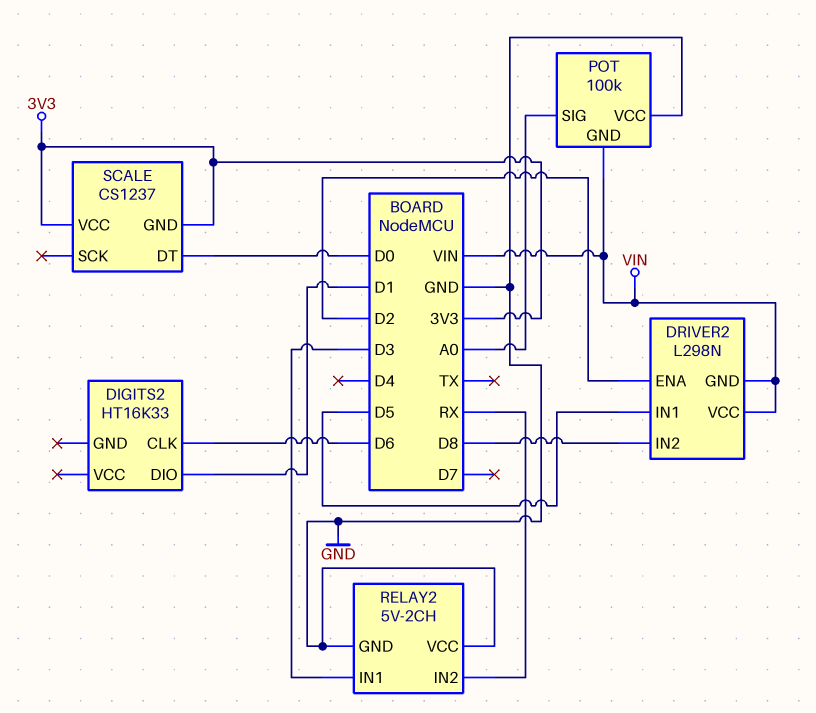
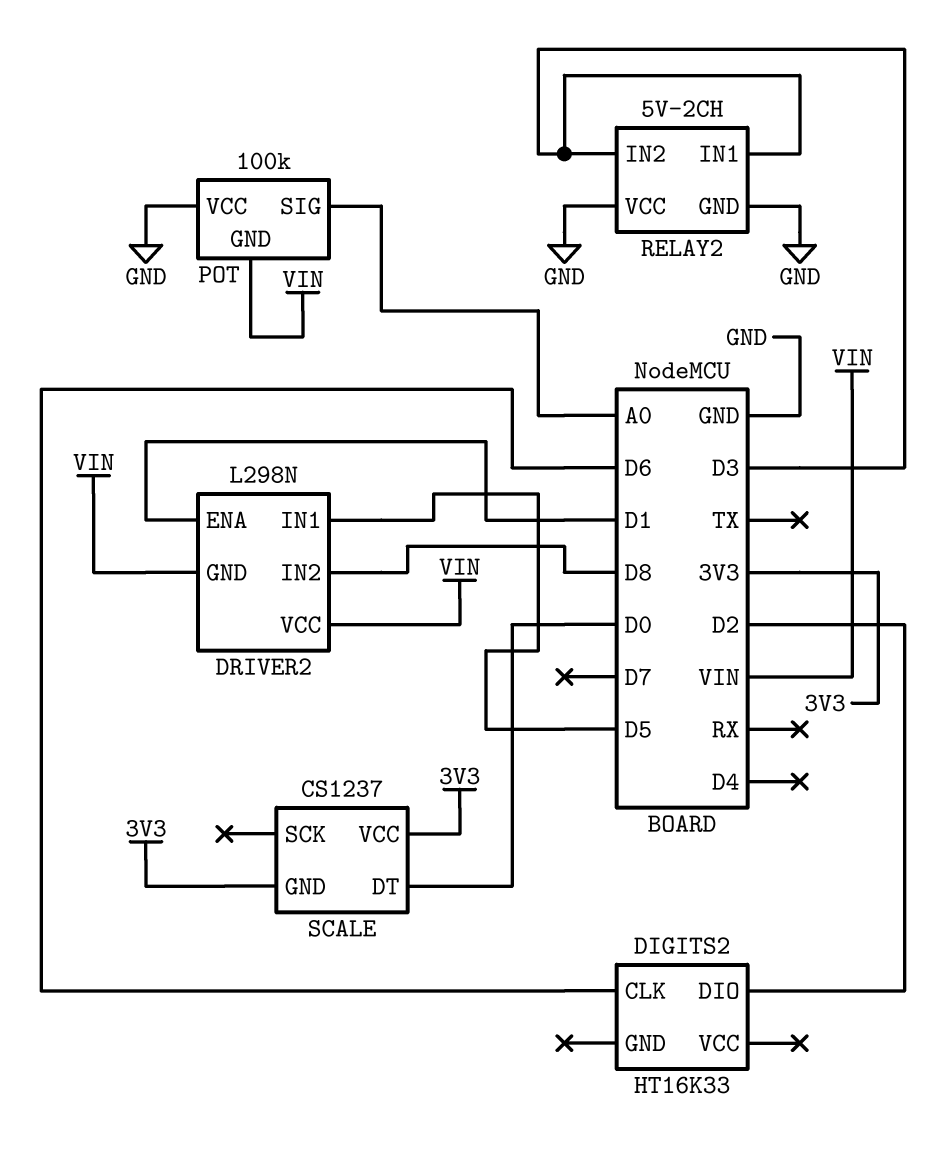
DIGITS2 pin DIO: D1 -> D2
DRIVER2 pin ENA: D2 -> D1
RELAY2 pin IN2: RX -> D3

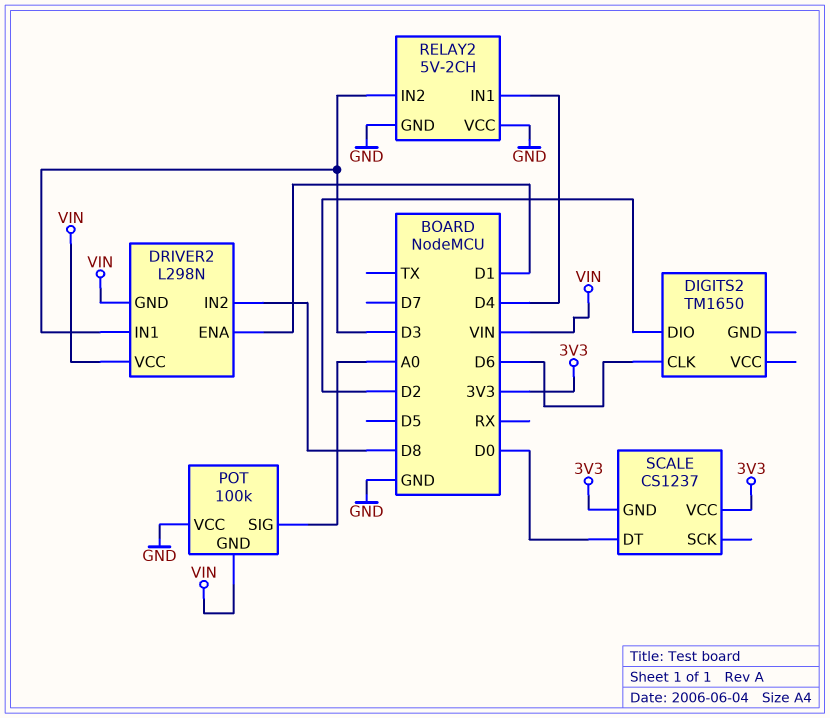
DIGITS2: HT16K33 -> TM1650
DRIVER2 pin IN1: D5 -> D3
RELAY2 pin IN1: D3 -> D4

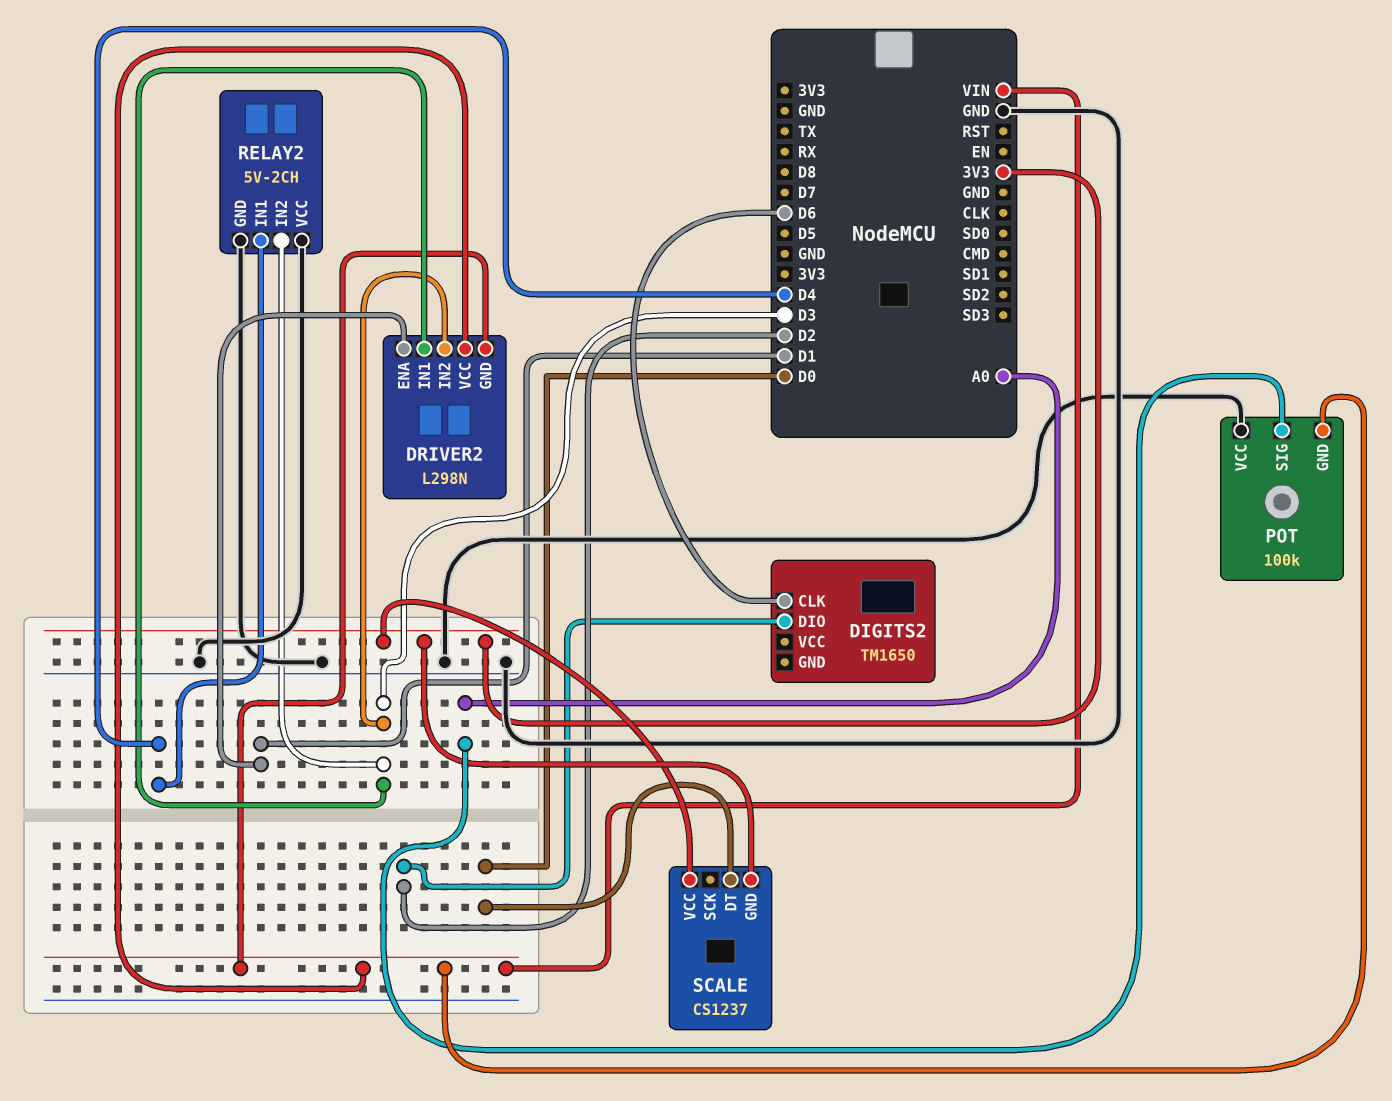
DRIVER2 pin IN2: D8 -> D3

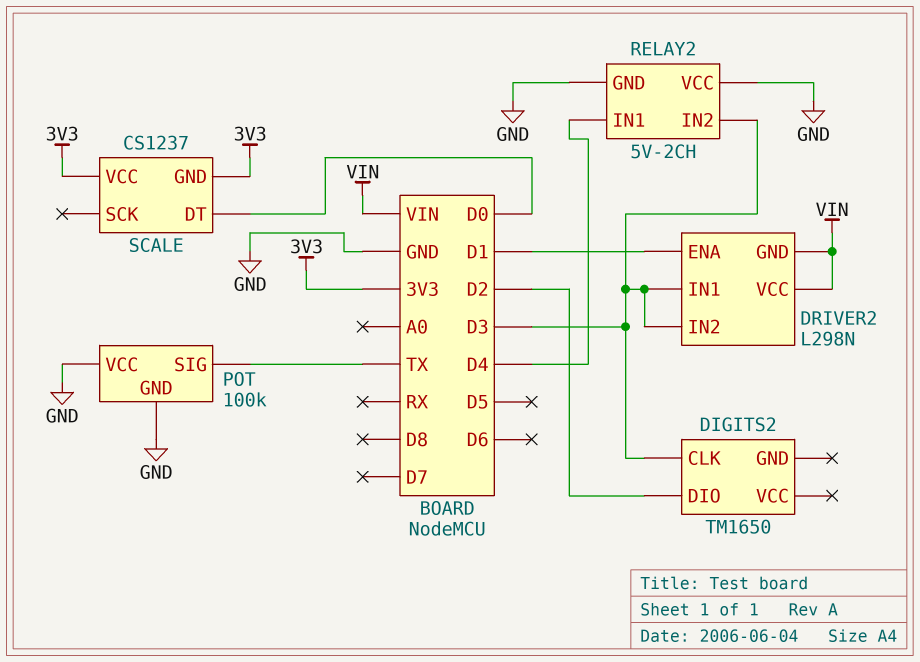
DIGITS2 pin CLK: D6 -> D3
POT pin GND: VIN -> GND
POT pin SIG: A0 -> TX

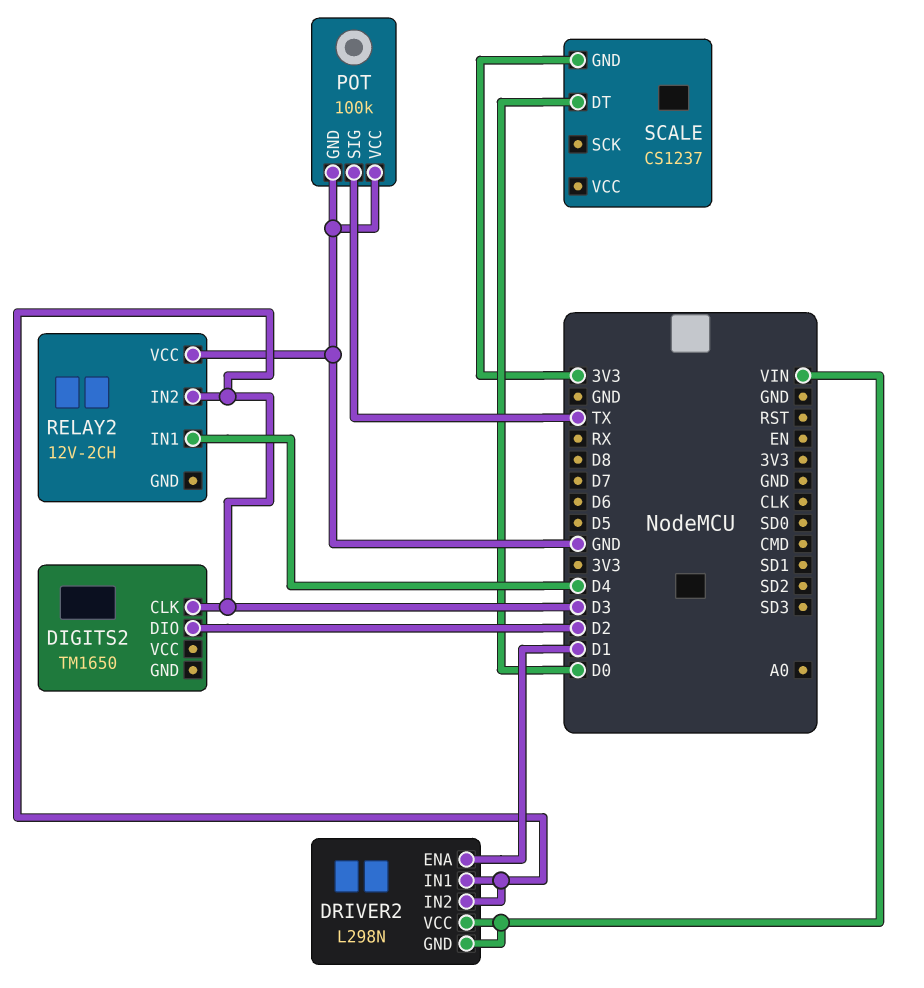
RELAY2: 5V-2CH -> 12V-2CH
RELAY2 pin GND: GND -> none
SCALE pin VCC: 3V3 -> none

